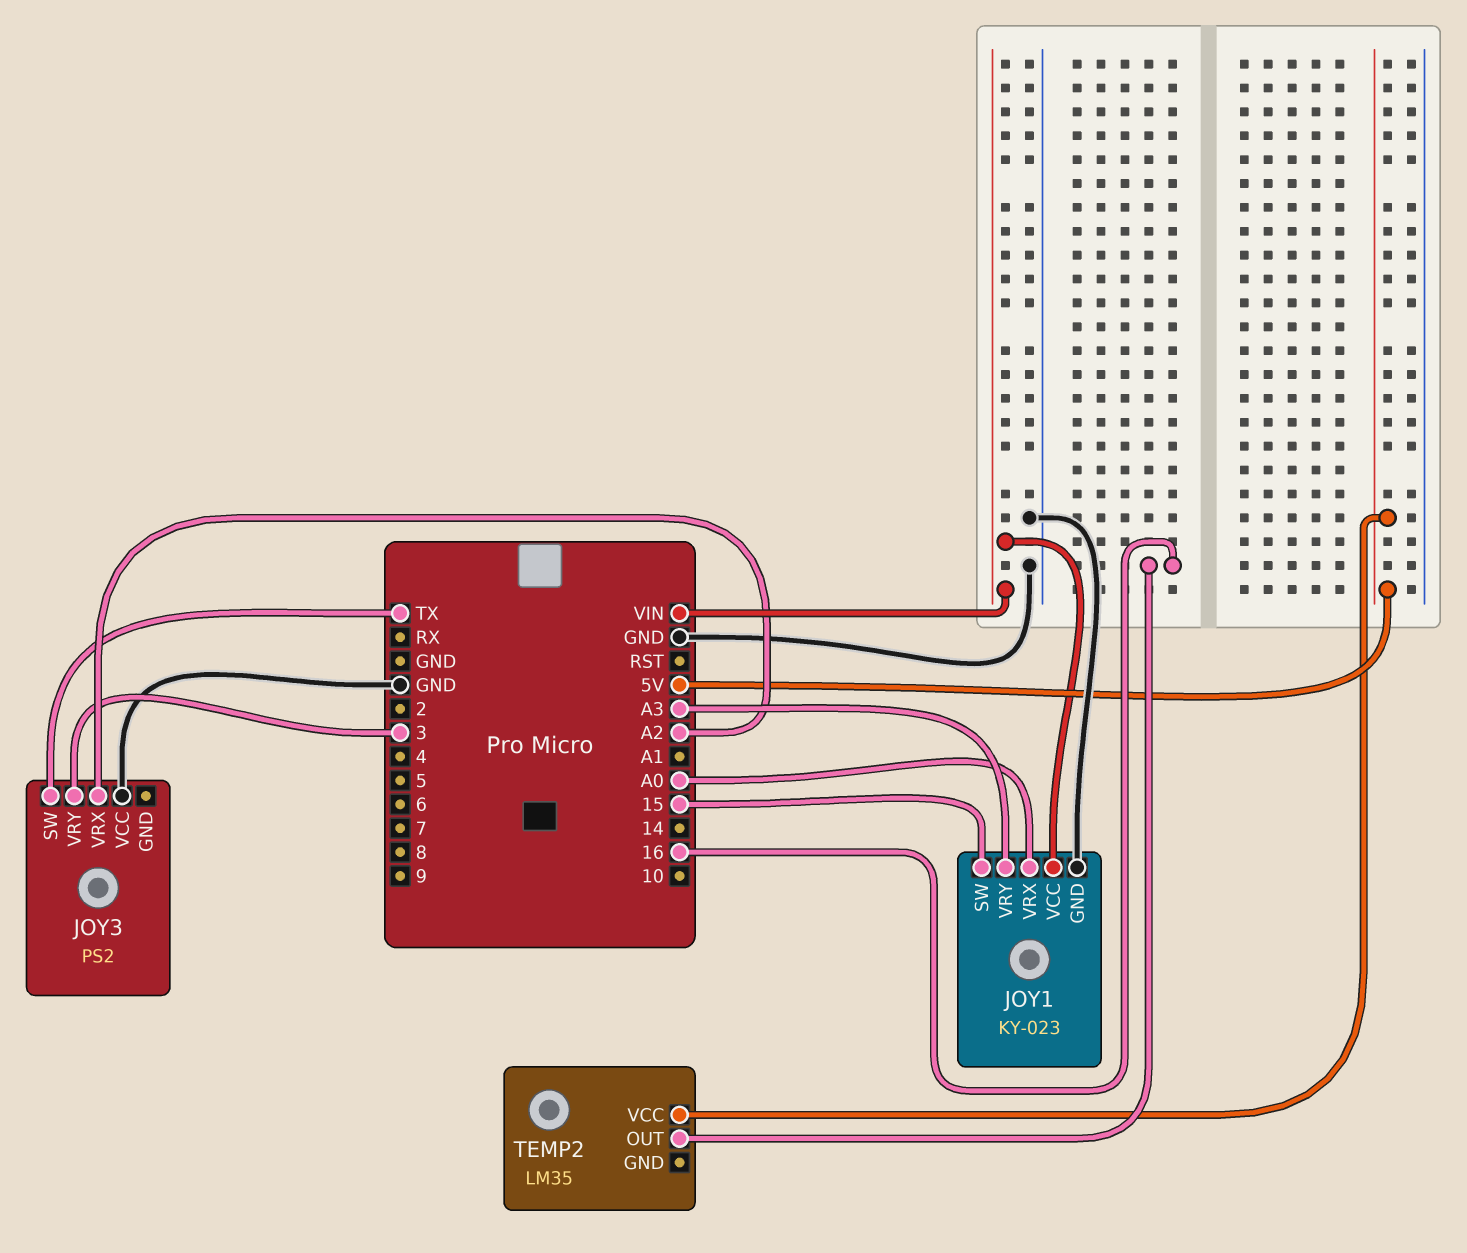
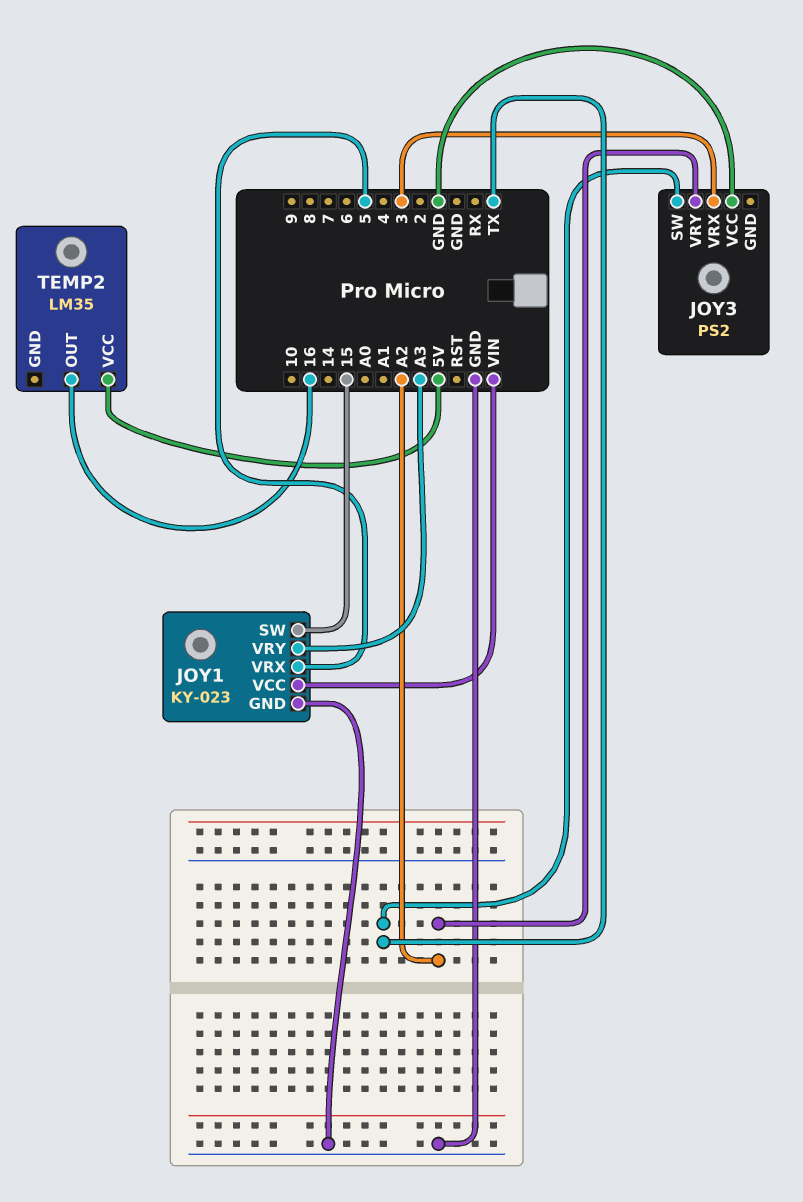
JOY1 pin VRX: A0 -> 5
JOY3 pin VRX: A2 -> 3
JOY3 pin VRY: 3 -> A2

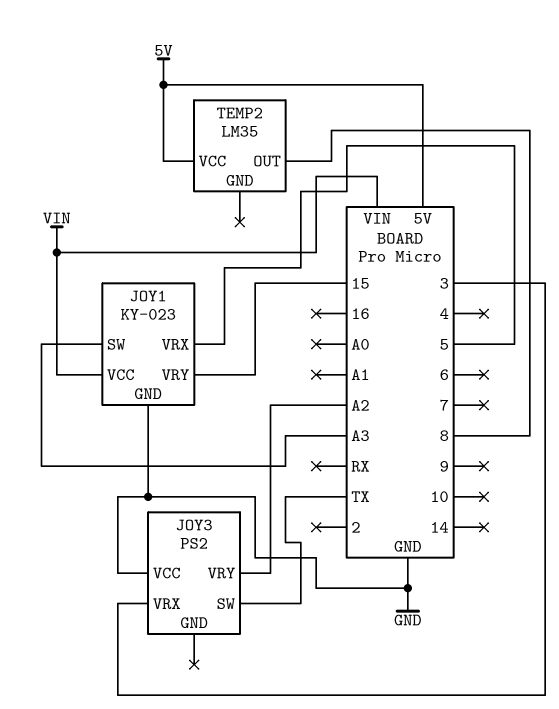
JOY1 pin SW: 15 -> A3
JOY1 pin VRY: A3 -> 15
TEMP2 pin OUT: 16 -> 8

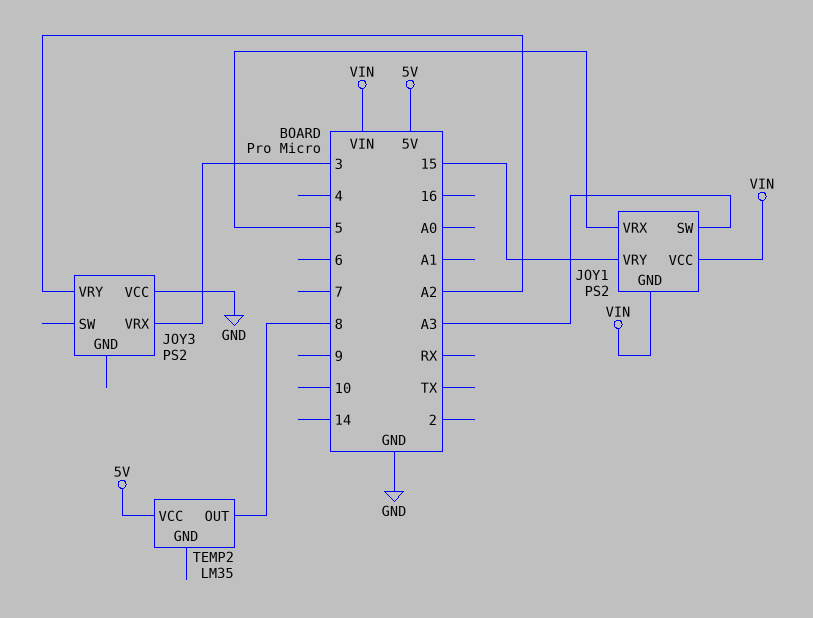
JOY1: KY-023 -> PS2
JOY1 pin GND: GND -> VIN
JOY3 pin SW: TX -> none

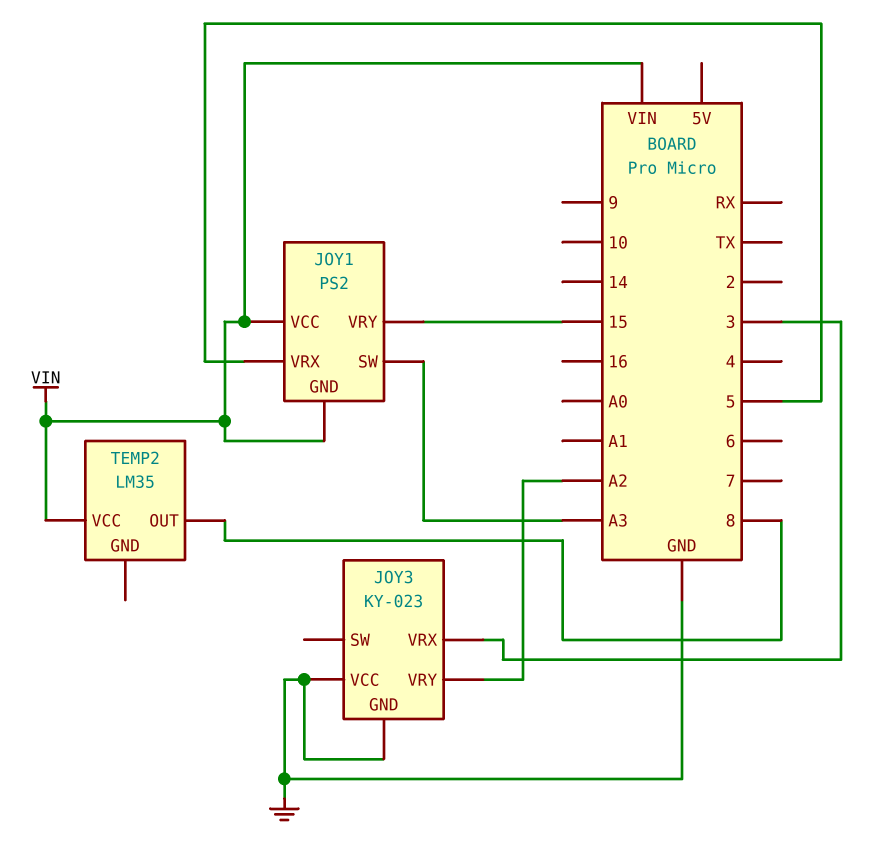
JOY3: PS2 -> KY-023
JOY3 pin GND: none -> GND
TEMP2 pin VCC: 5V -> VIN

